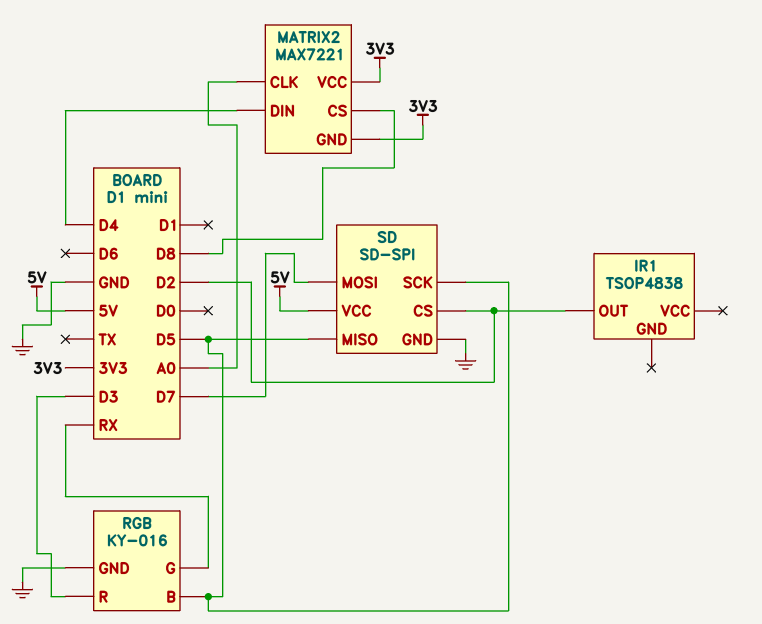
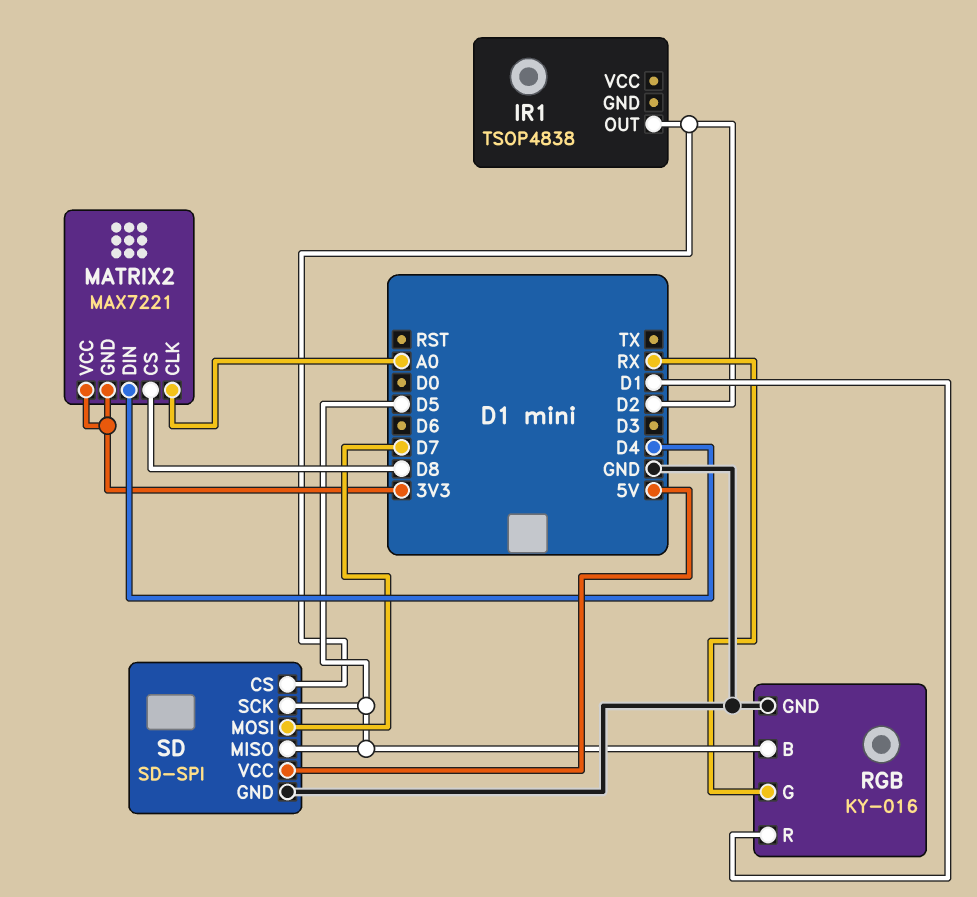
RGB pin R: D3 -> D1

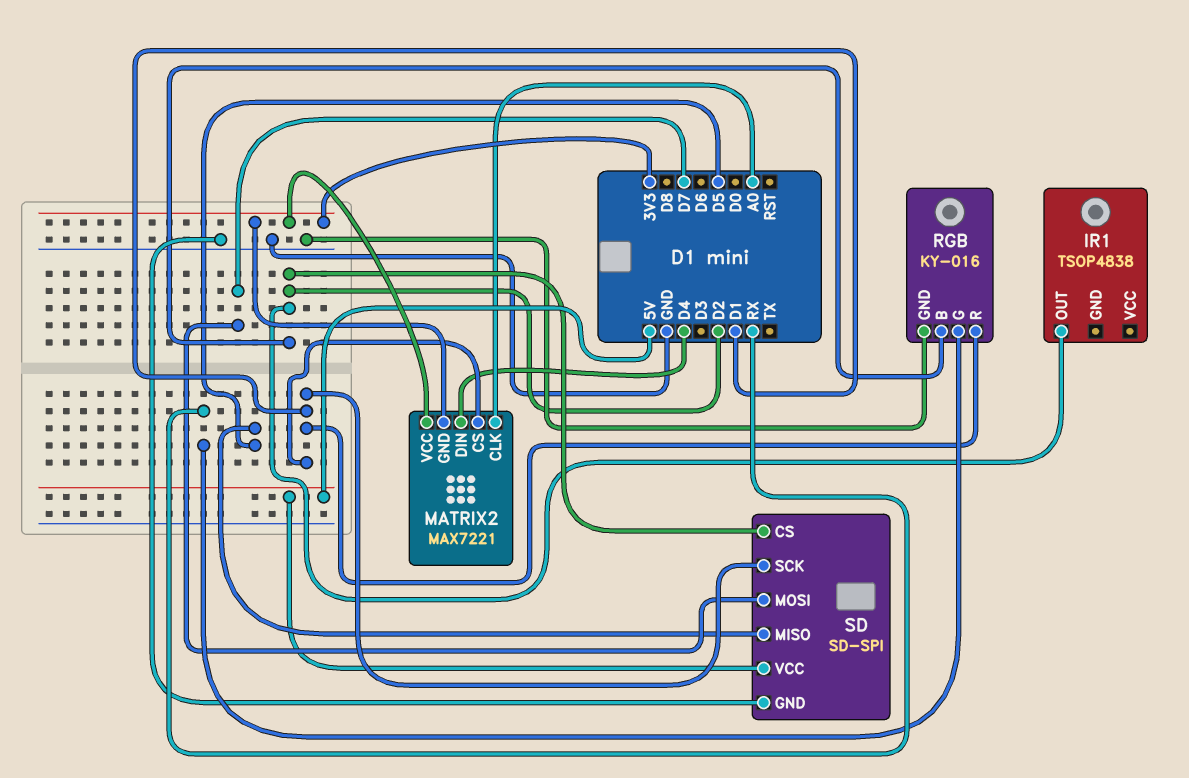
MATRIX2 pin CS: D8 -> D1
RGB pin B: D5 -> D2
SD pin SCK: D5 -> D1

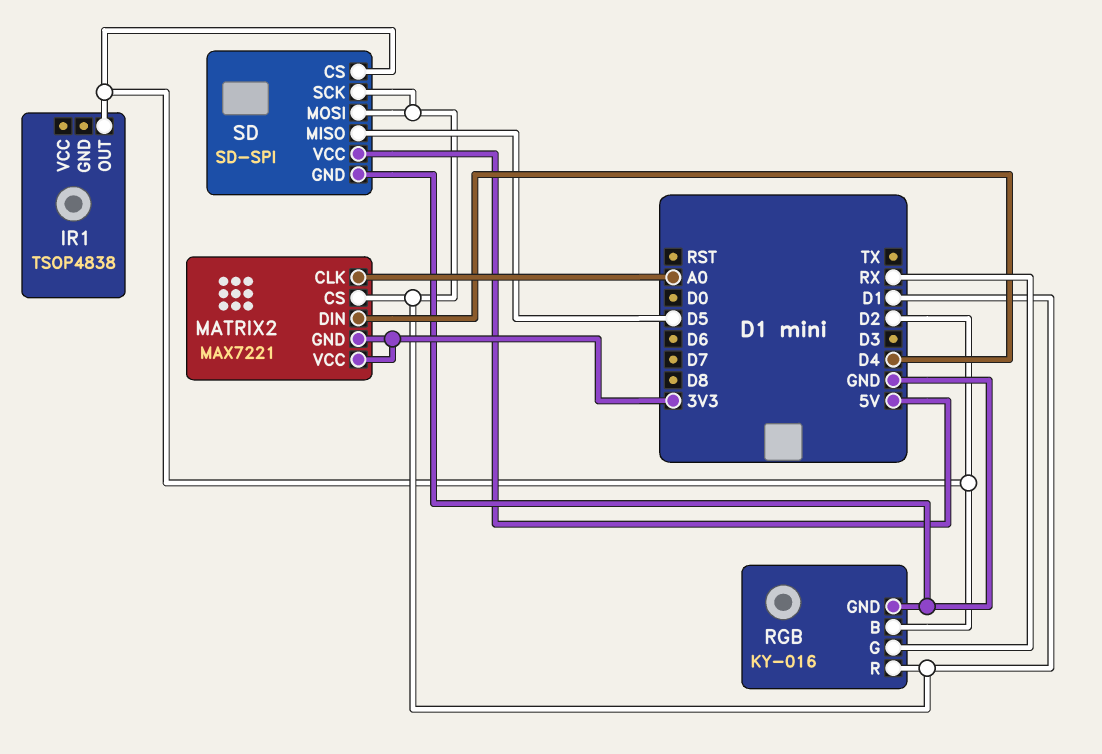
SD pin MOSI: D7 -> D1

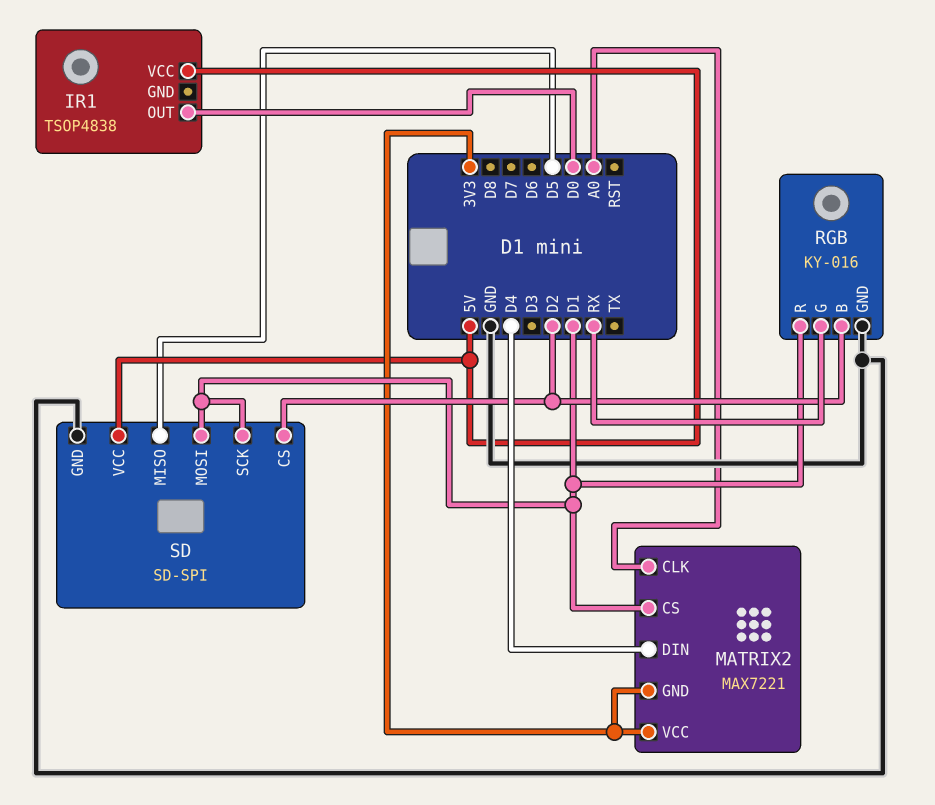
IR1 pin OUT: D2 -> D0
IR1 pin VCC: none -> 5V

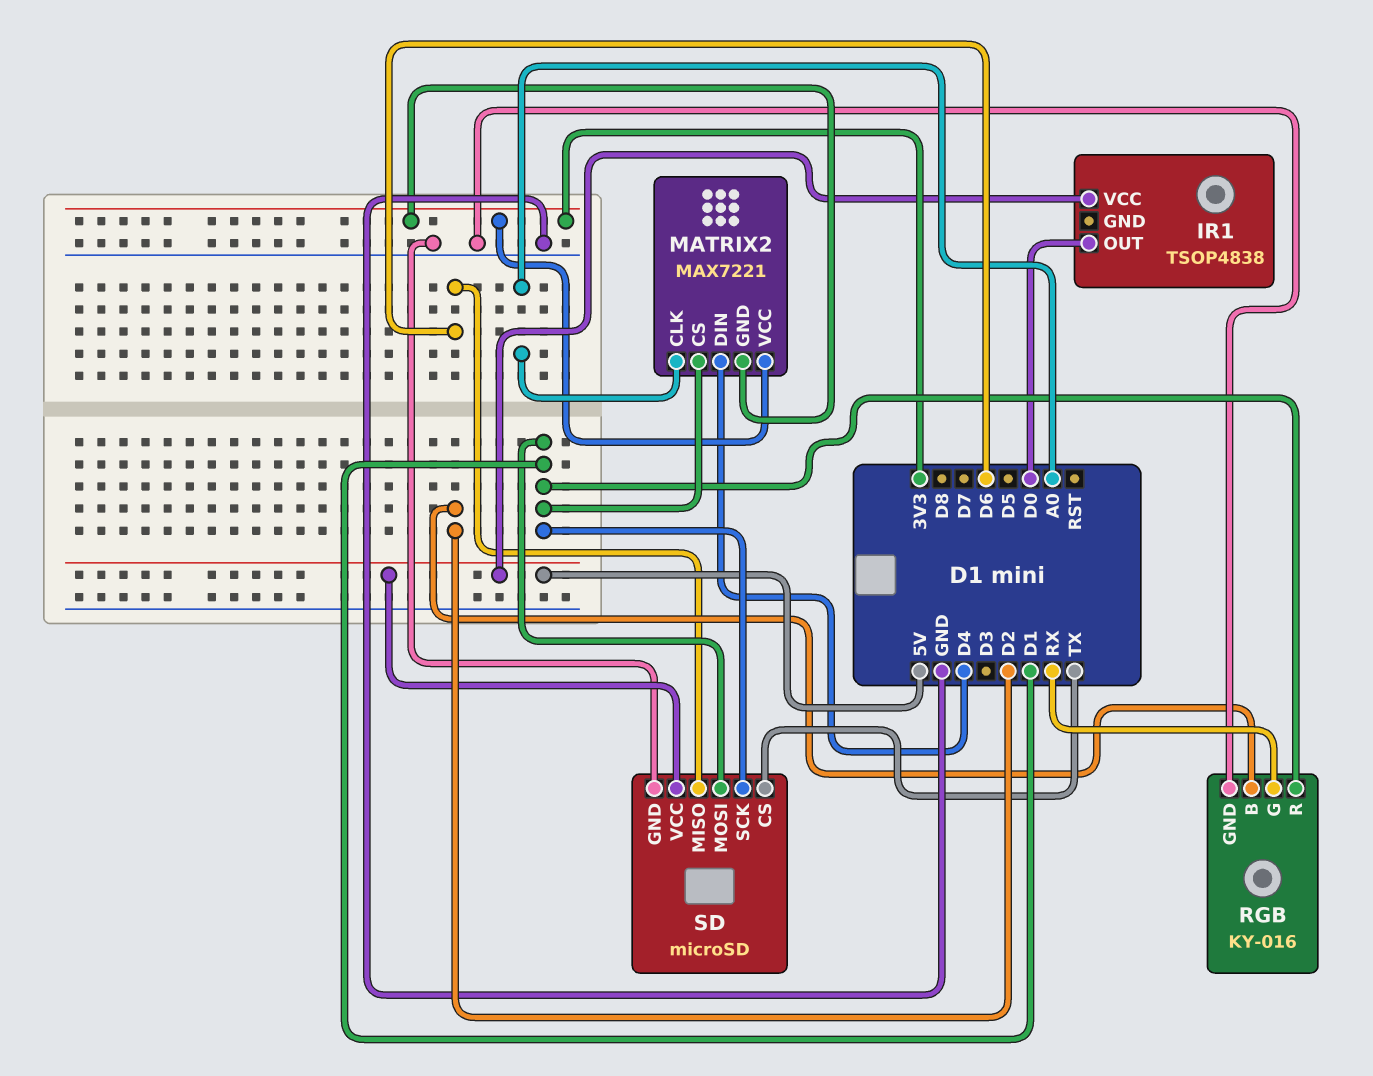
SD: SD-SPI -> microSD
SD pin CS: D2 -> TX
SD pin MISO: D5 -> D6

